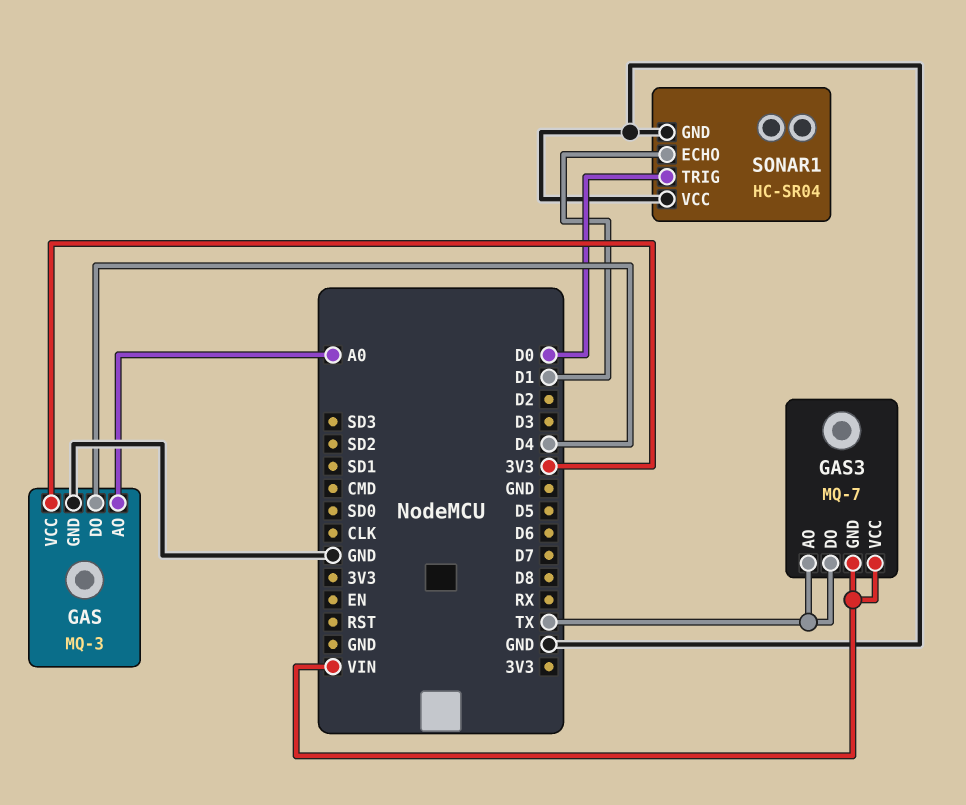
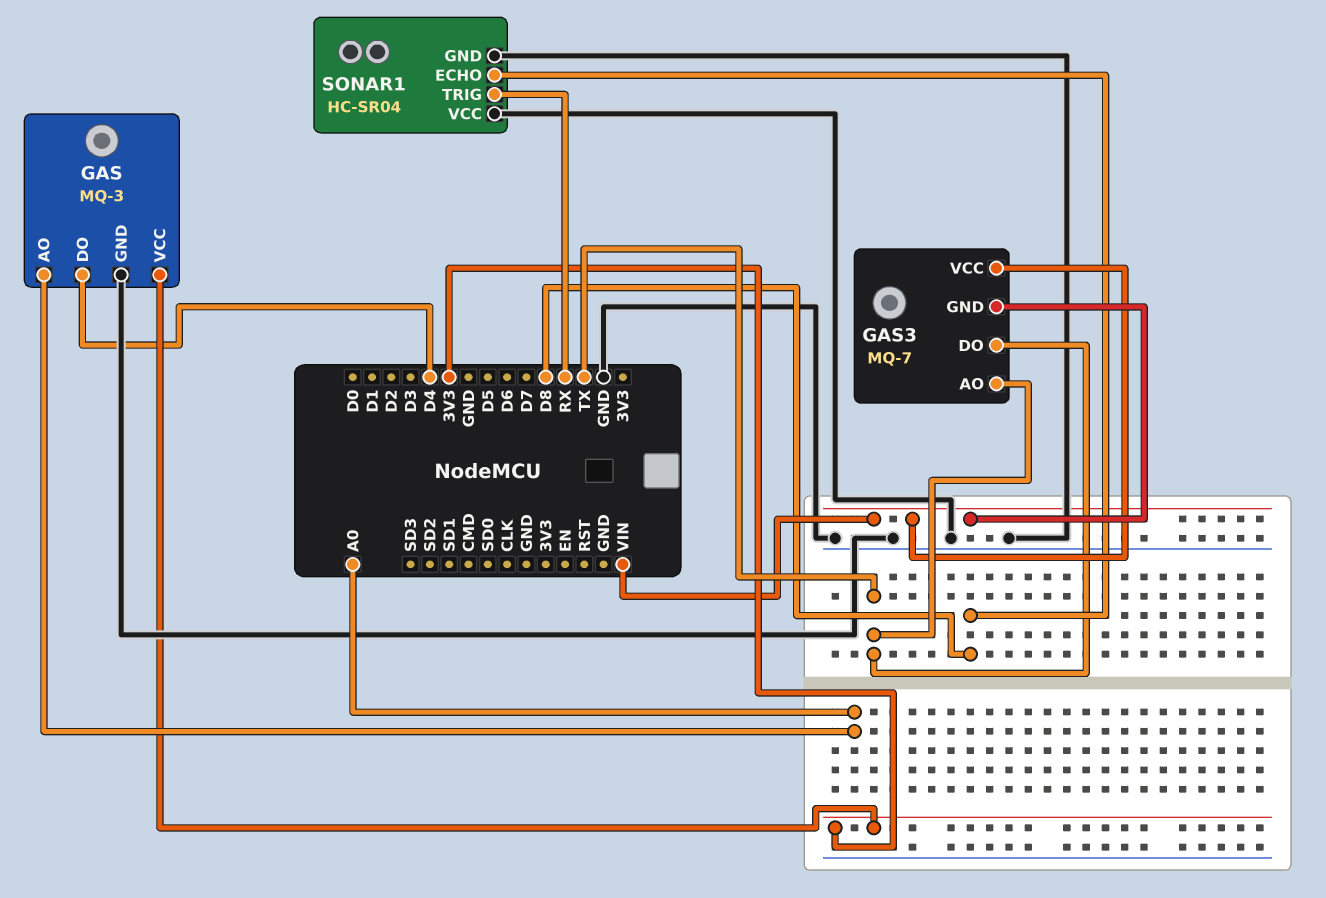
SONAR1 pin ECHO: D1 -> D8
SONAR1 pin TRIG: D0 -> RX

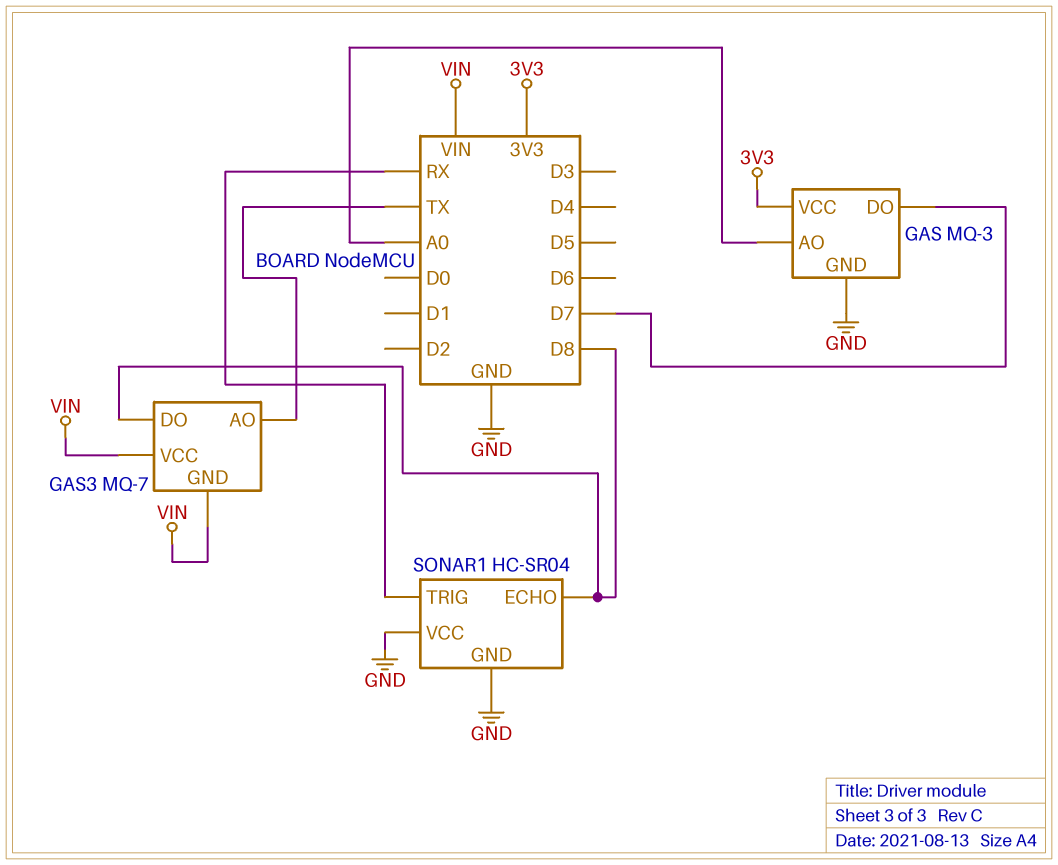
GAS pin DO: D4 -> D7
GAS3 pin DO: TX -> D8

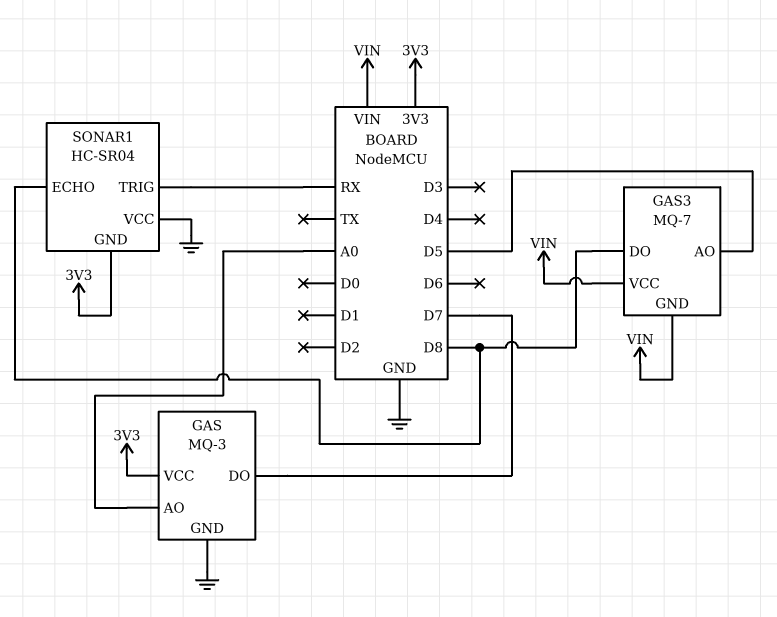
GAS3 pin AO: TX -> D5
SONAR1 pin GND: GND -> 3V3

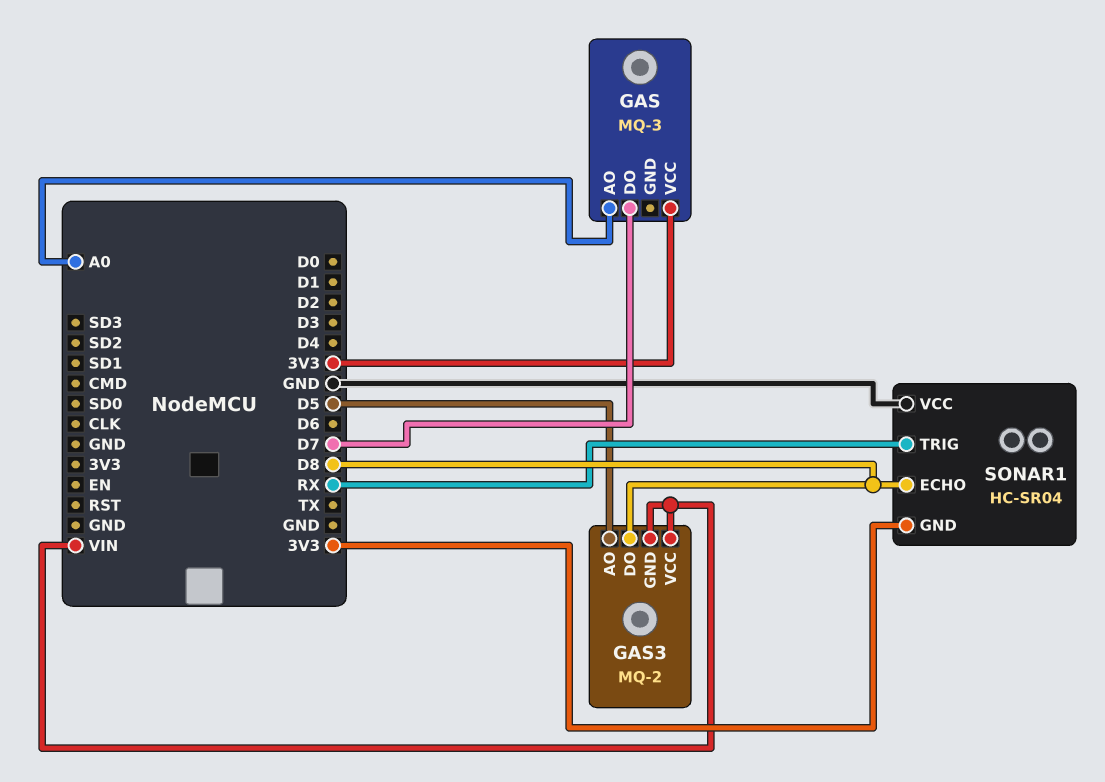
GAS pin GND: GND -> none
GAS3: MQ-7 -> MQ-2

